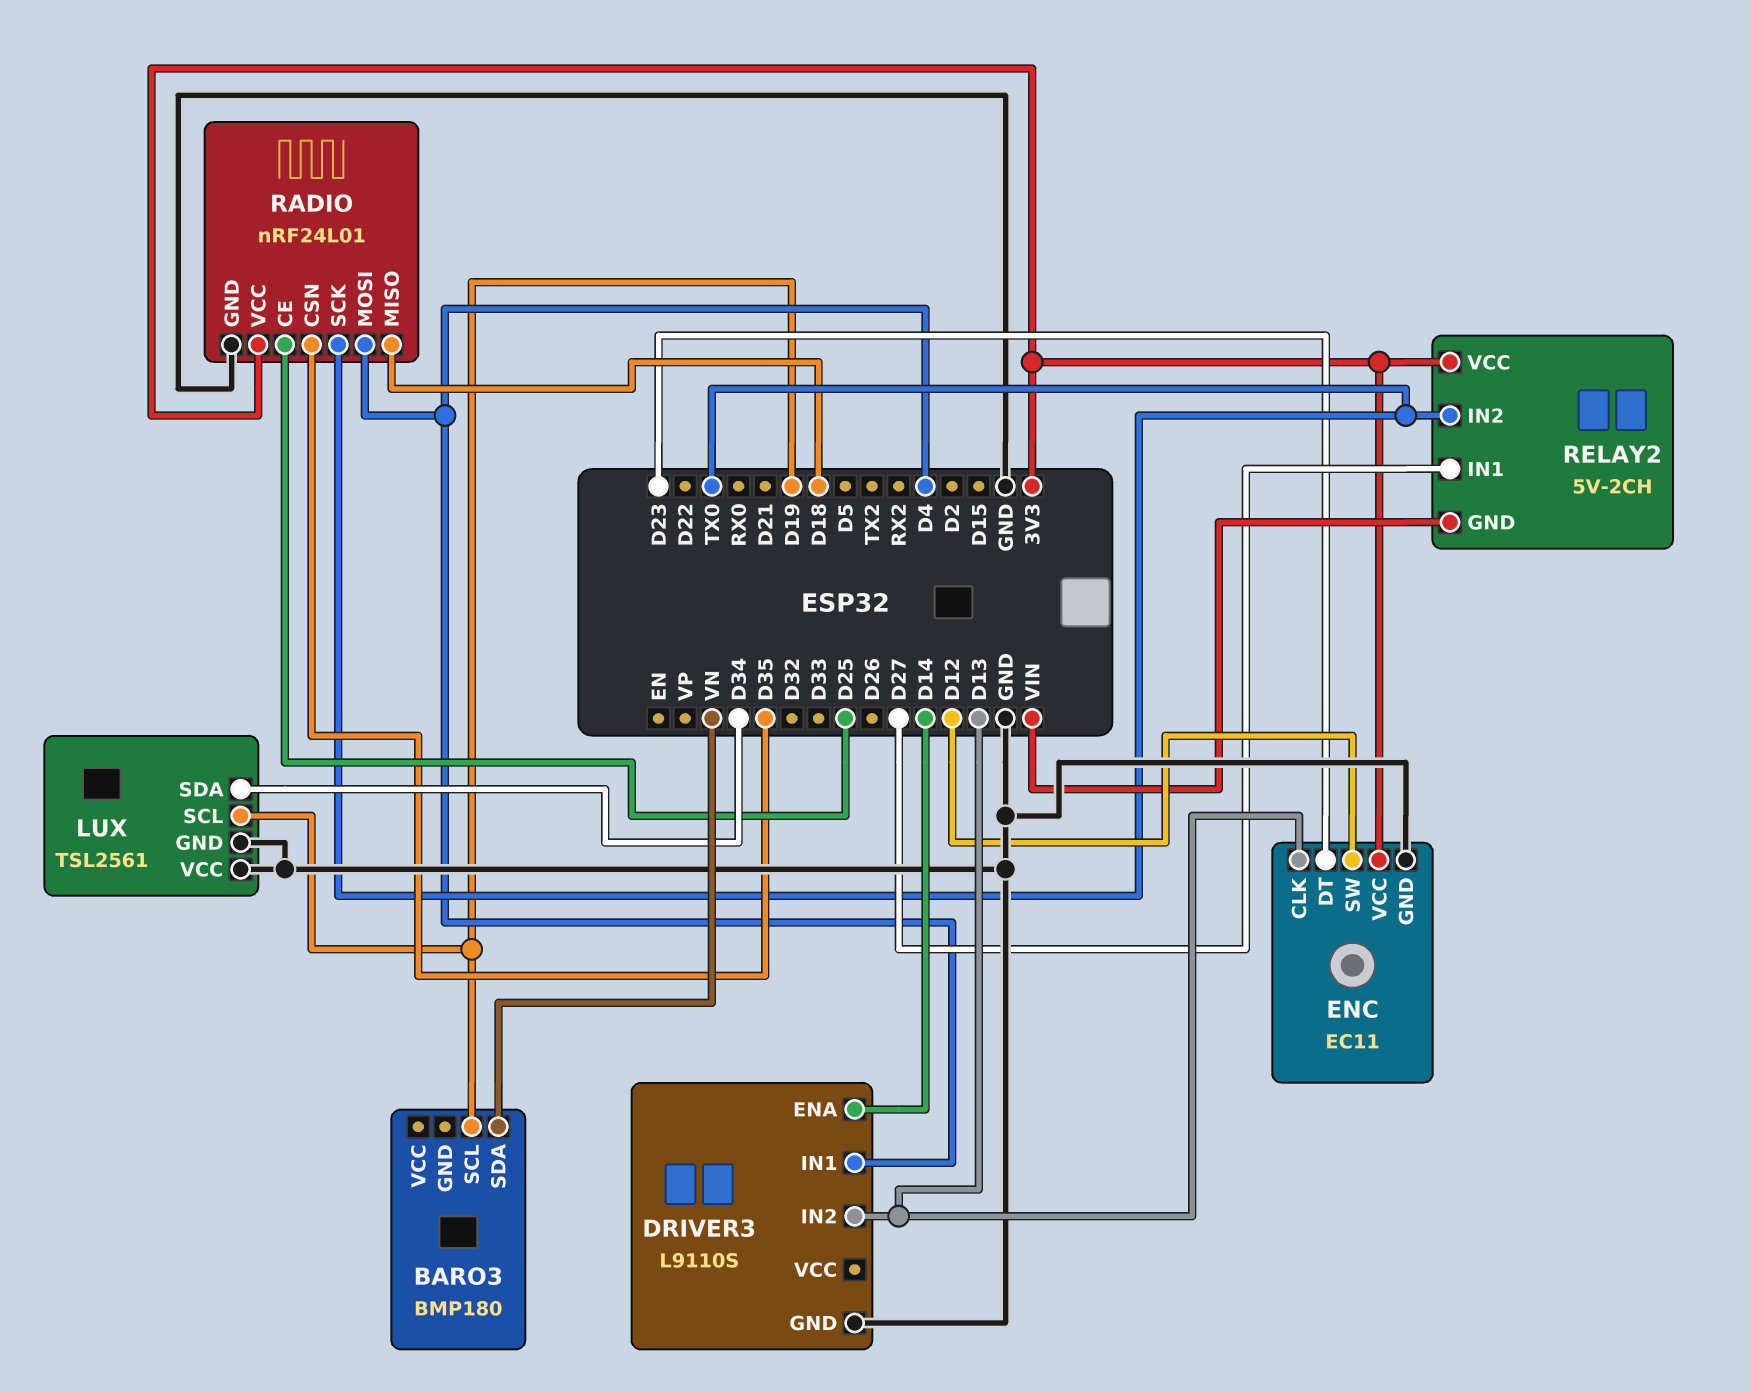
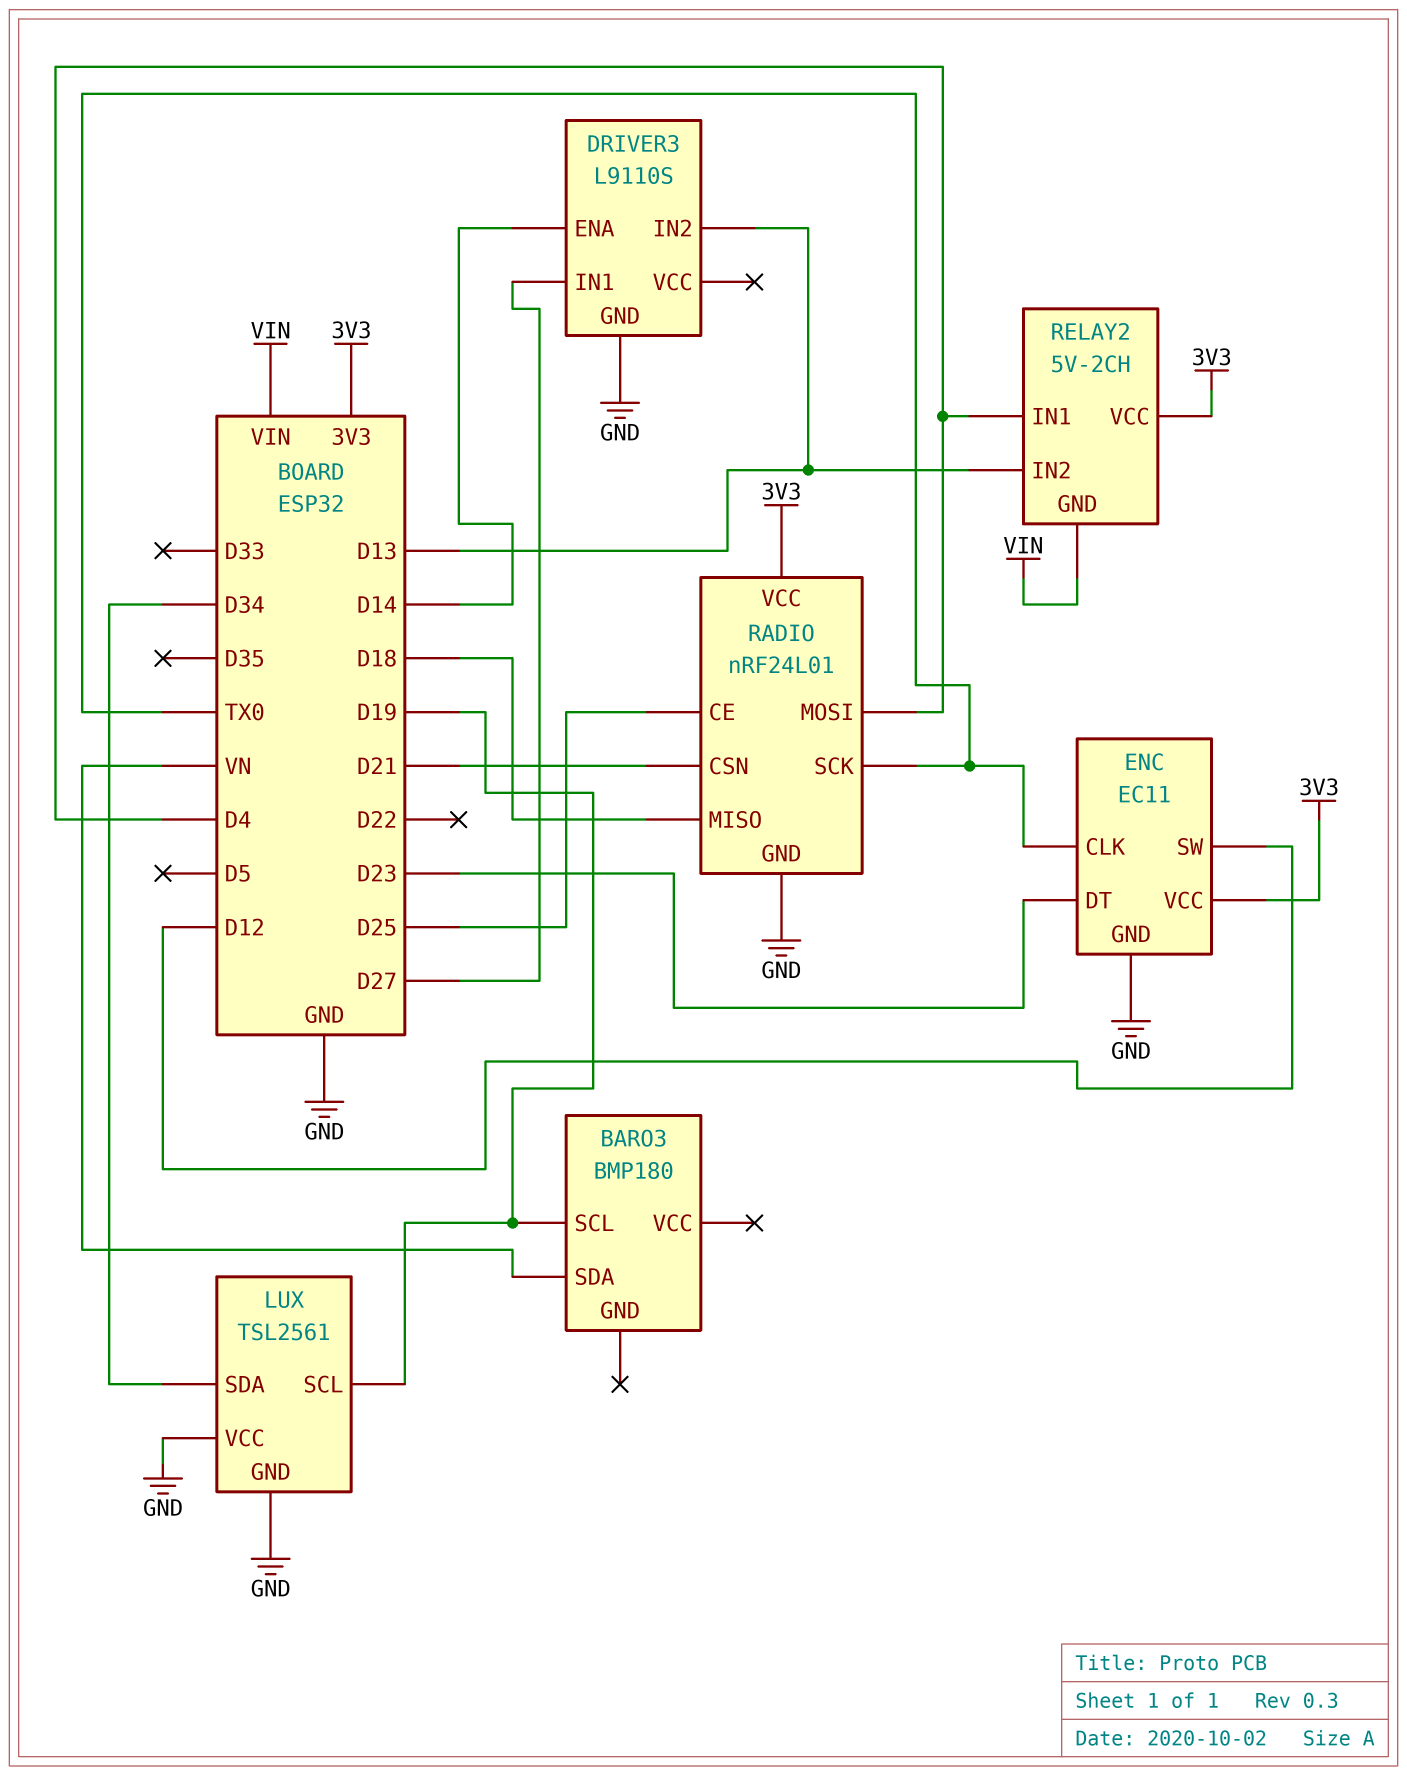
DRIVER3 pin IN1: D4 -> D27
ENC pin CLK: D13 -> TX0
RADIO pin CSN: D35 -> D21
RELAY2 pin IN1: D27 -> D4
RELAY2 pin IN2: TX0 -> D13

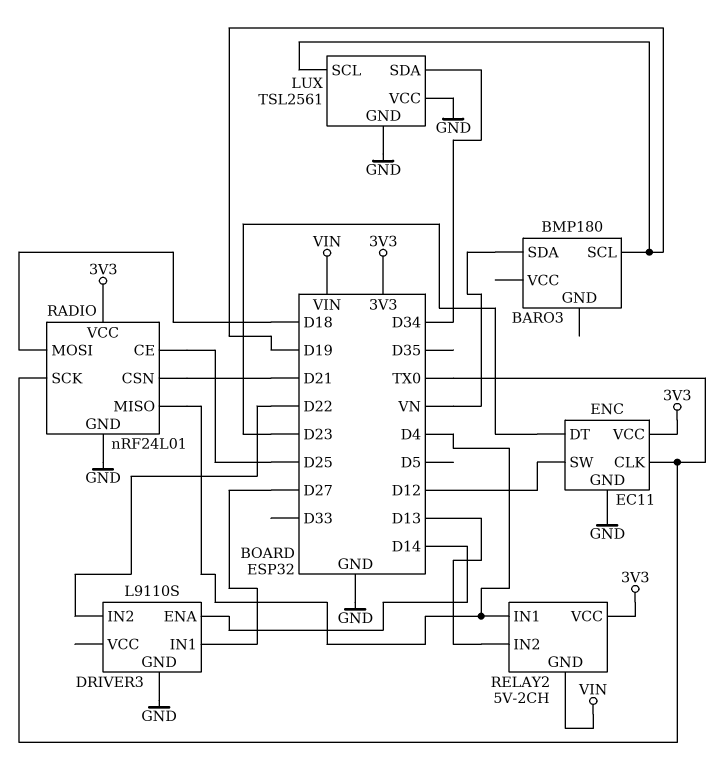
DRIVER3 pin IN2: D13 -> D22
RADIO pin MISO: D18 -> D4
RADIO pin MOSI: D4 -> D18

